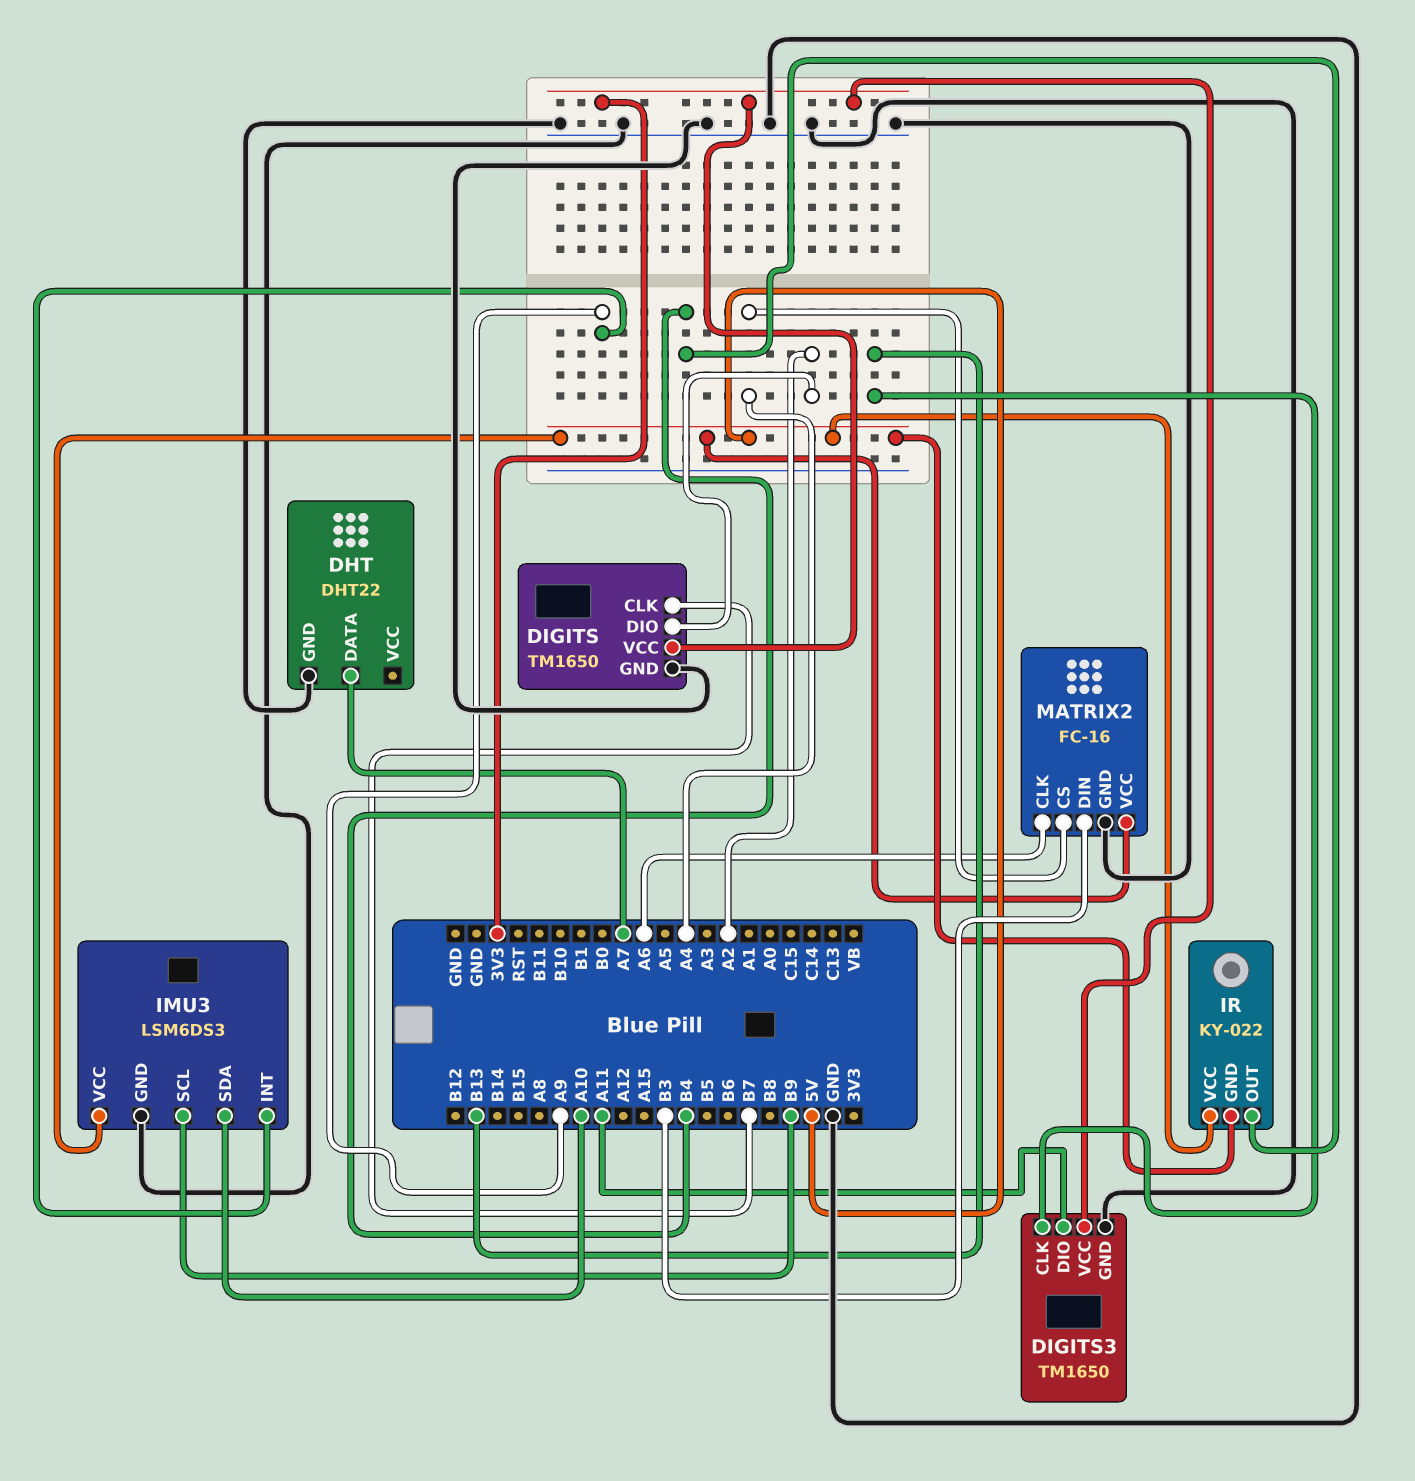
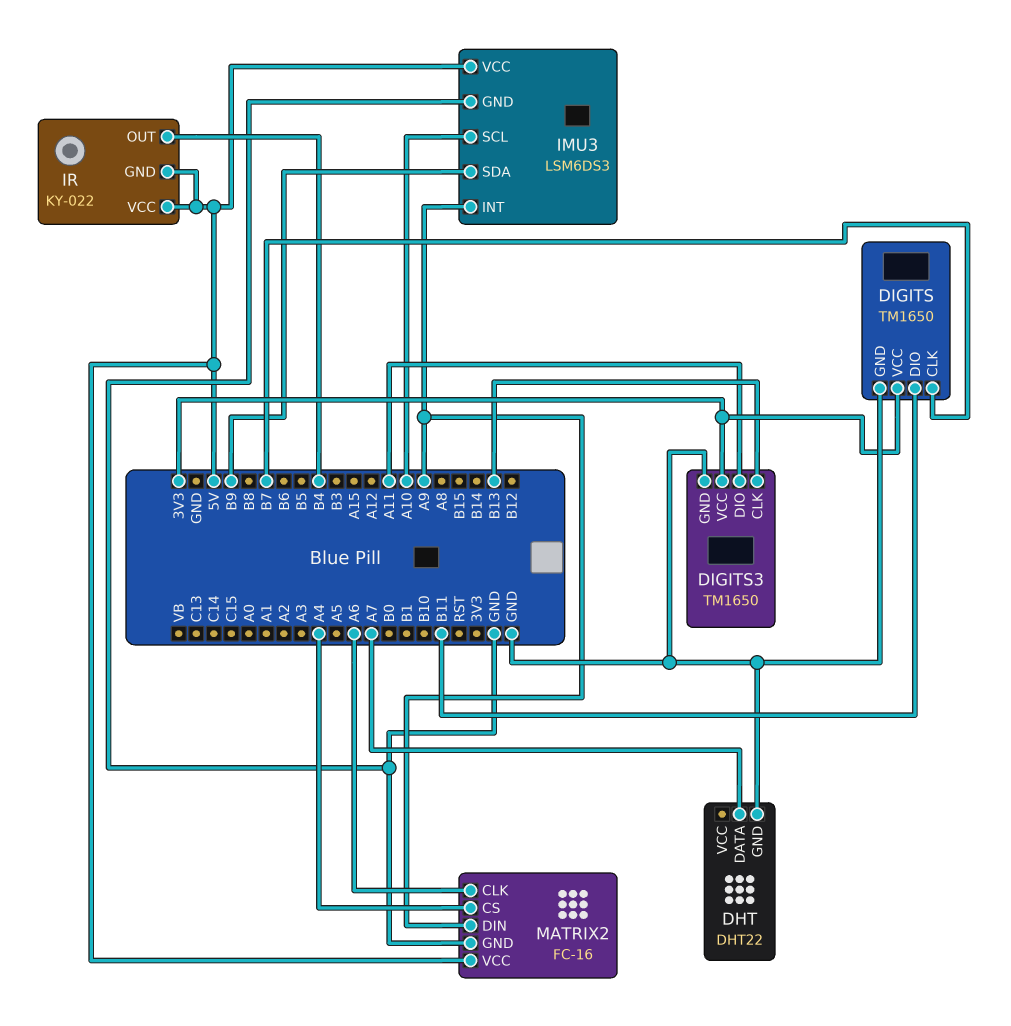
DIGITS pin DIO: A2 -> B11
IMU3 pin SCL: B9 -> A10
IMU3 pin SDA: A10 -> B9
MATRIX2 pin DIN: B3 -> A9

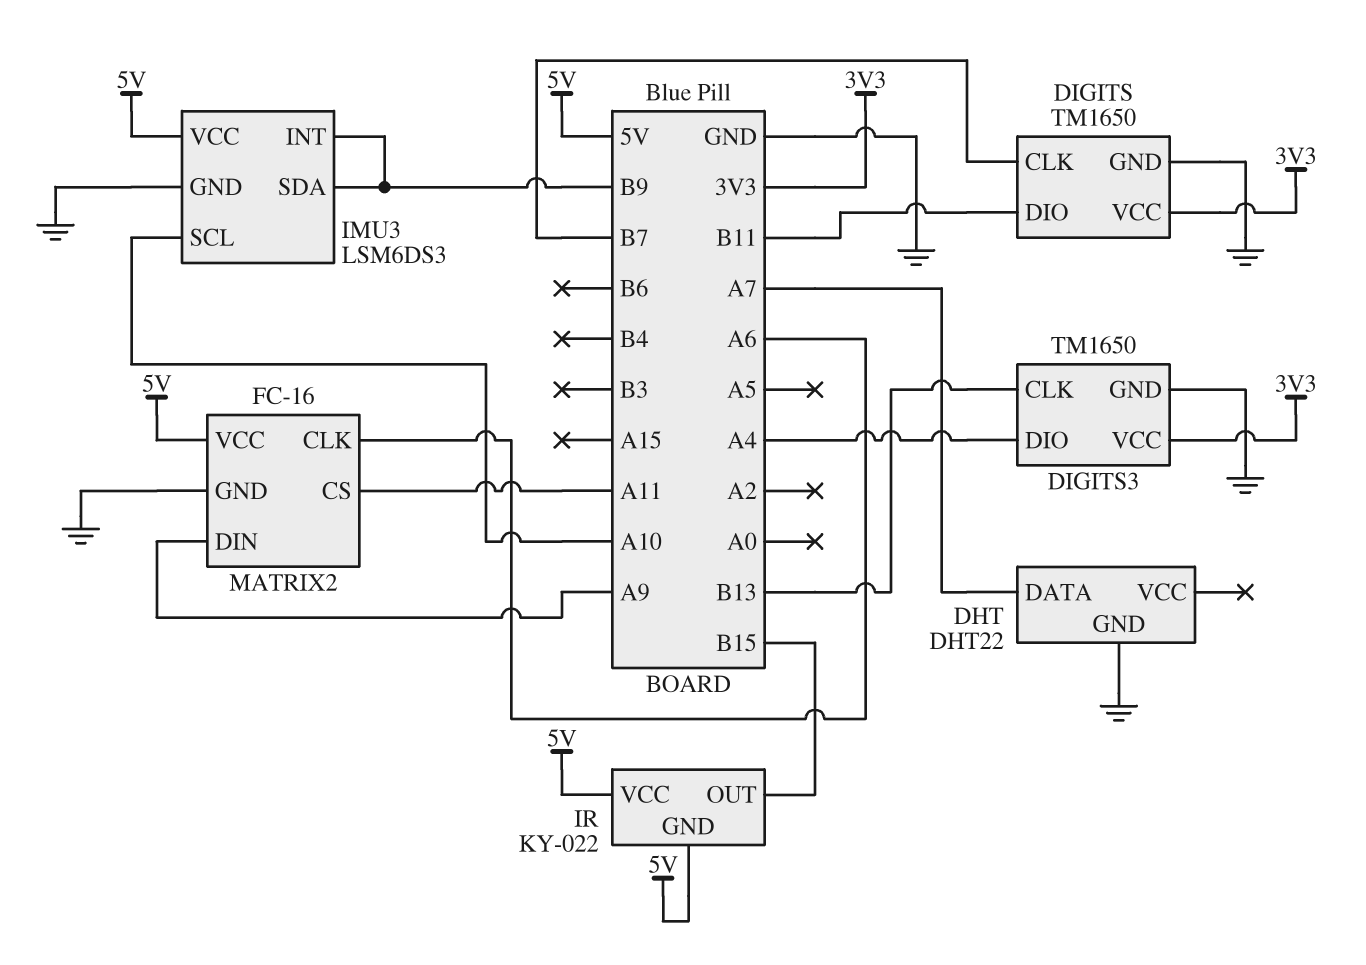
DIGITS3 pin DIO: A11 -> A4
IMU3 pin INT: A9 -> B9
IR pin OUT: B4 -> B15
MATRIX2 pin CS: A4 -> A11

